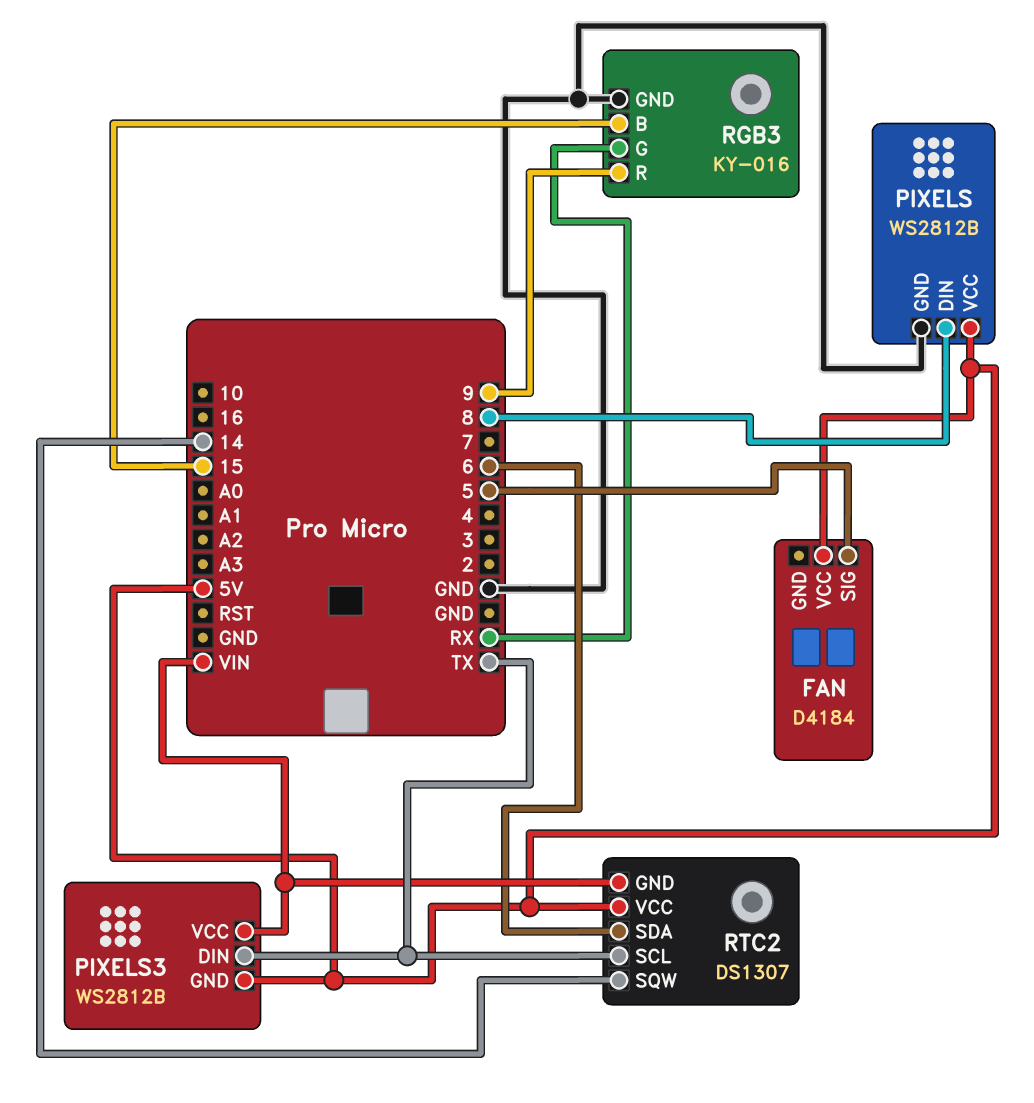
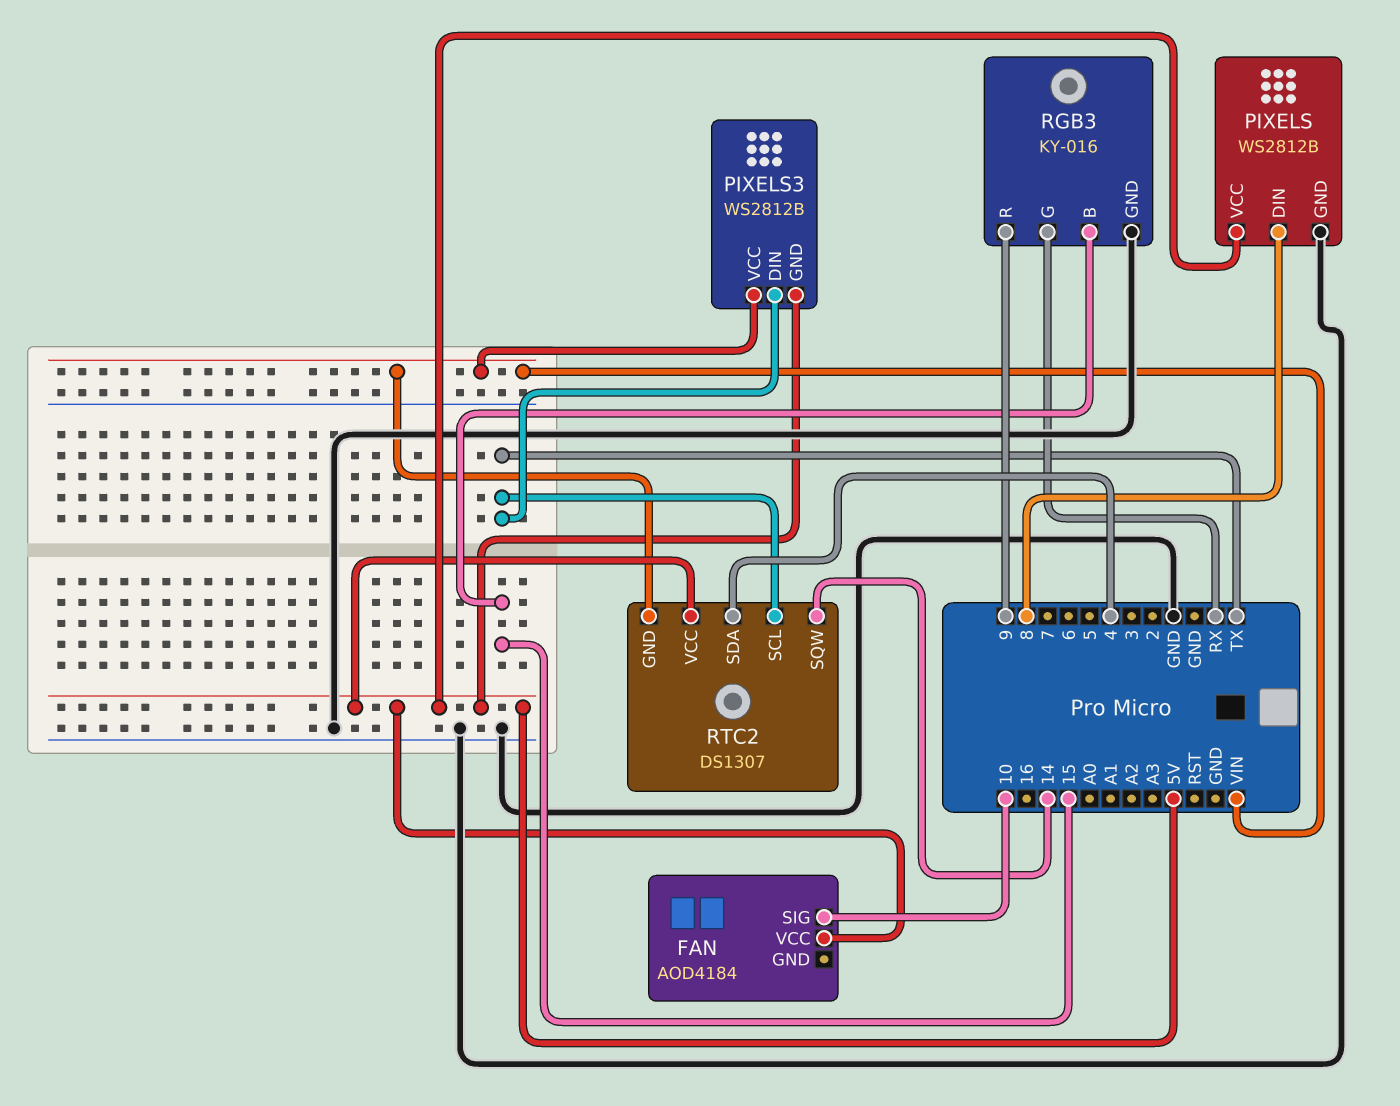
FAN: D4184 -> AOD4184
FAN pin SIG: 5 -> 10
RTC2 pin SDA: 6 -> 4

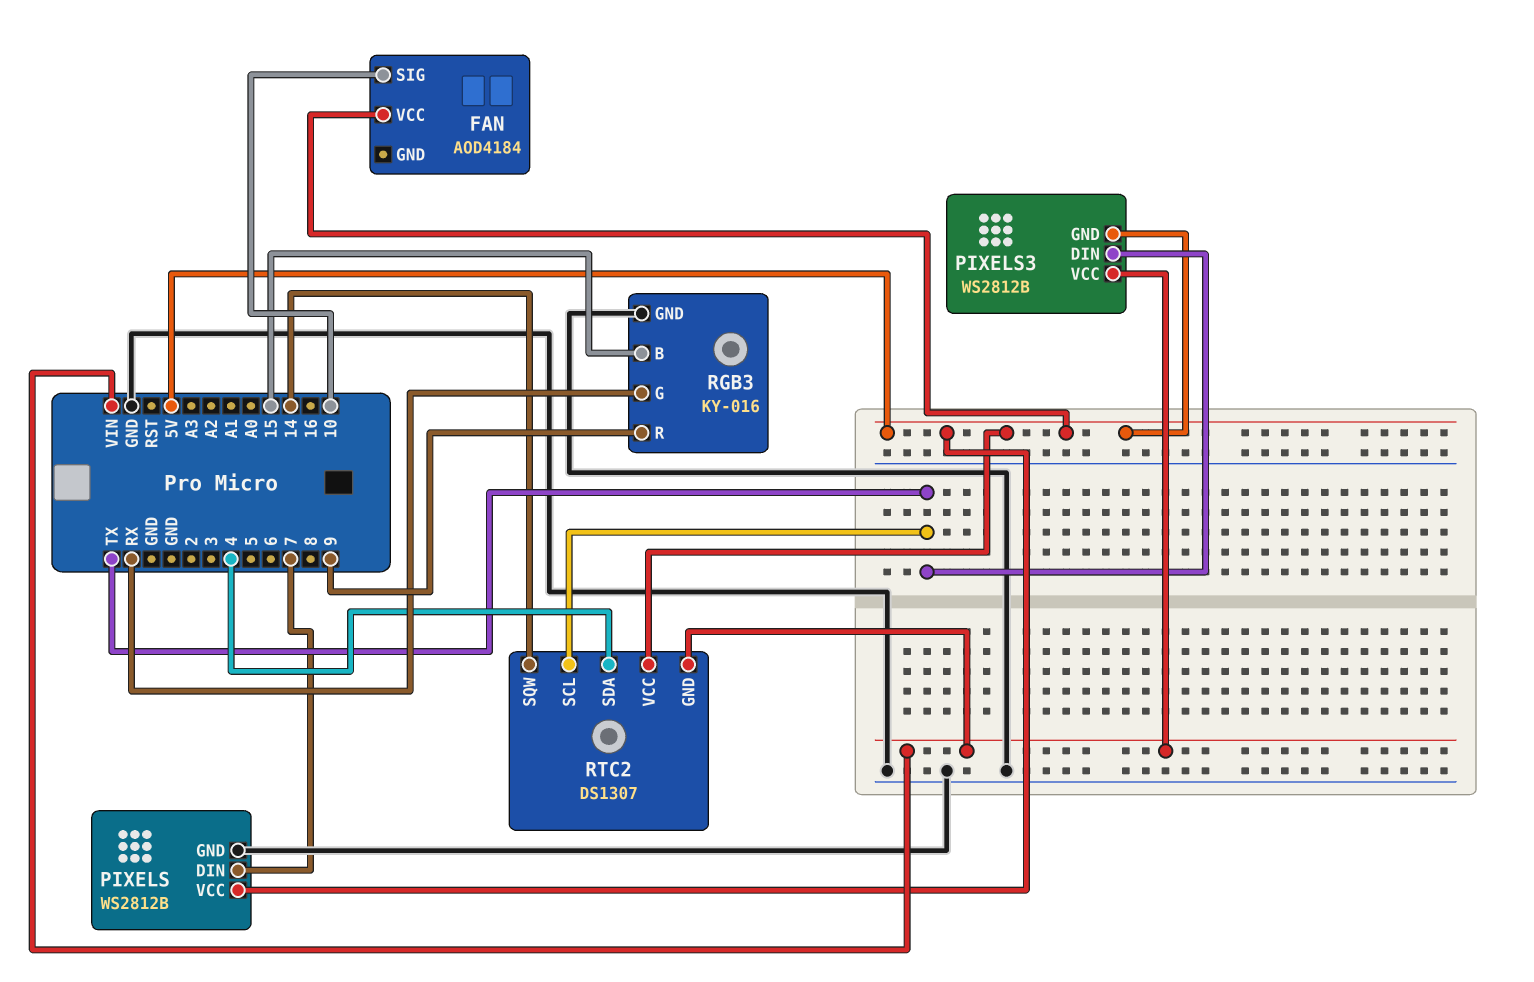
PIXELS pin DIN: 8 -> 7

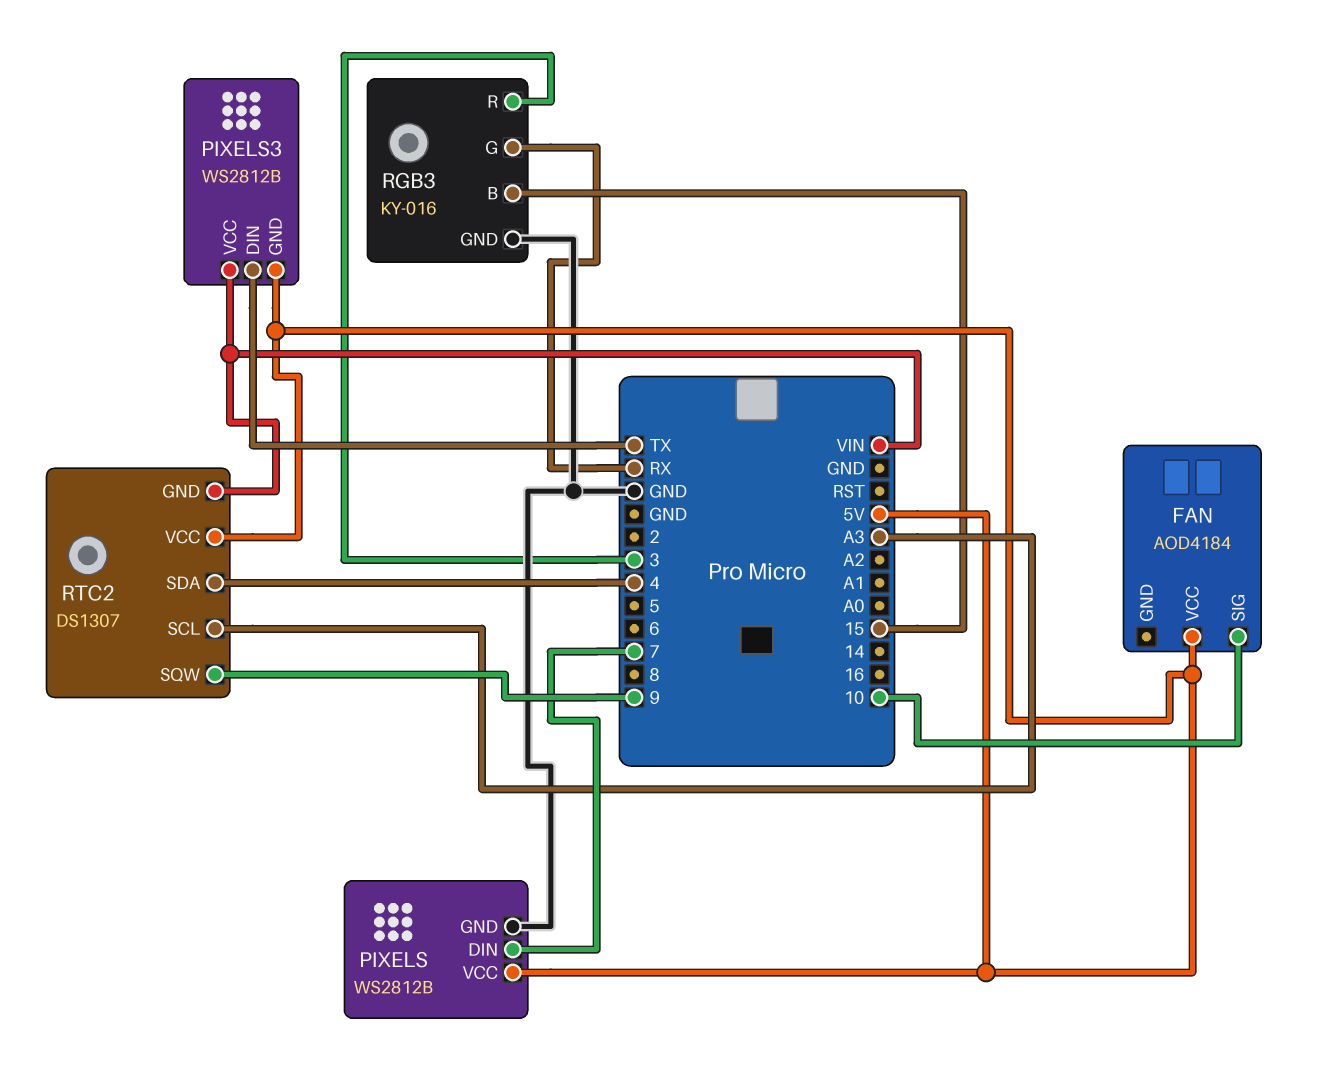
RGB3 pin R: 9 -> 3
RTC2 pin SCL: TX -> A3
RTC2 pin SQW: 14 -> 9

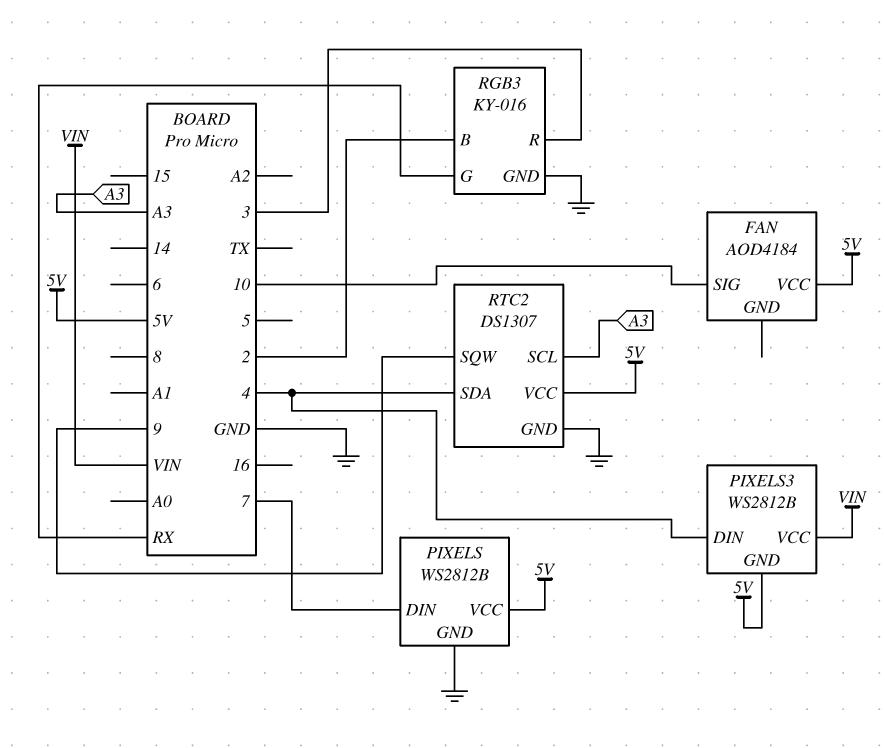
PIXELS3 pin DIN: TX -> 4
RGB3 pin B: 15 -> 2
RTC2 pin GND: VIN -> GND

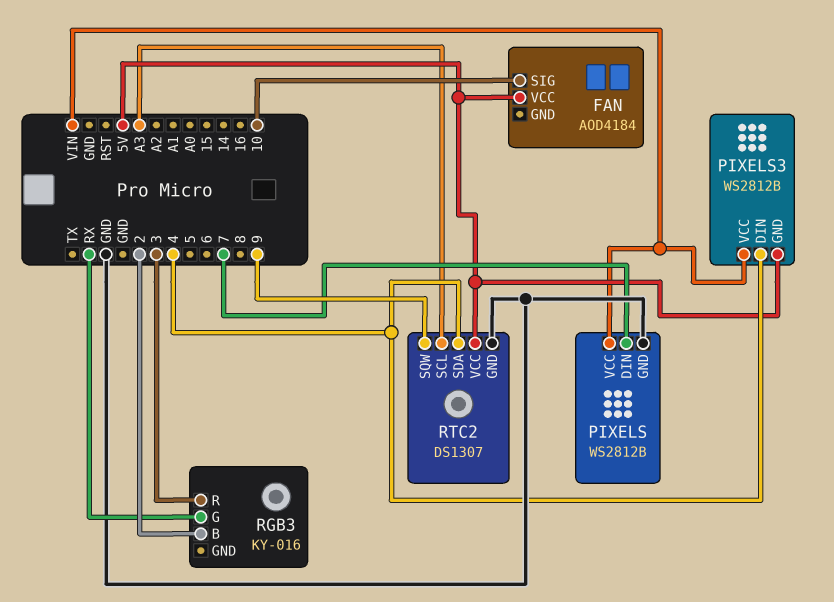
PIXELS pin VCC: 5V -> VIN
RGB3 pin GND: GND -> none

